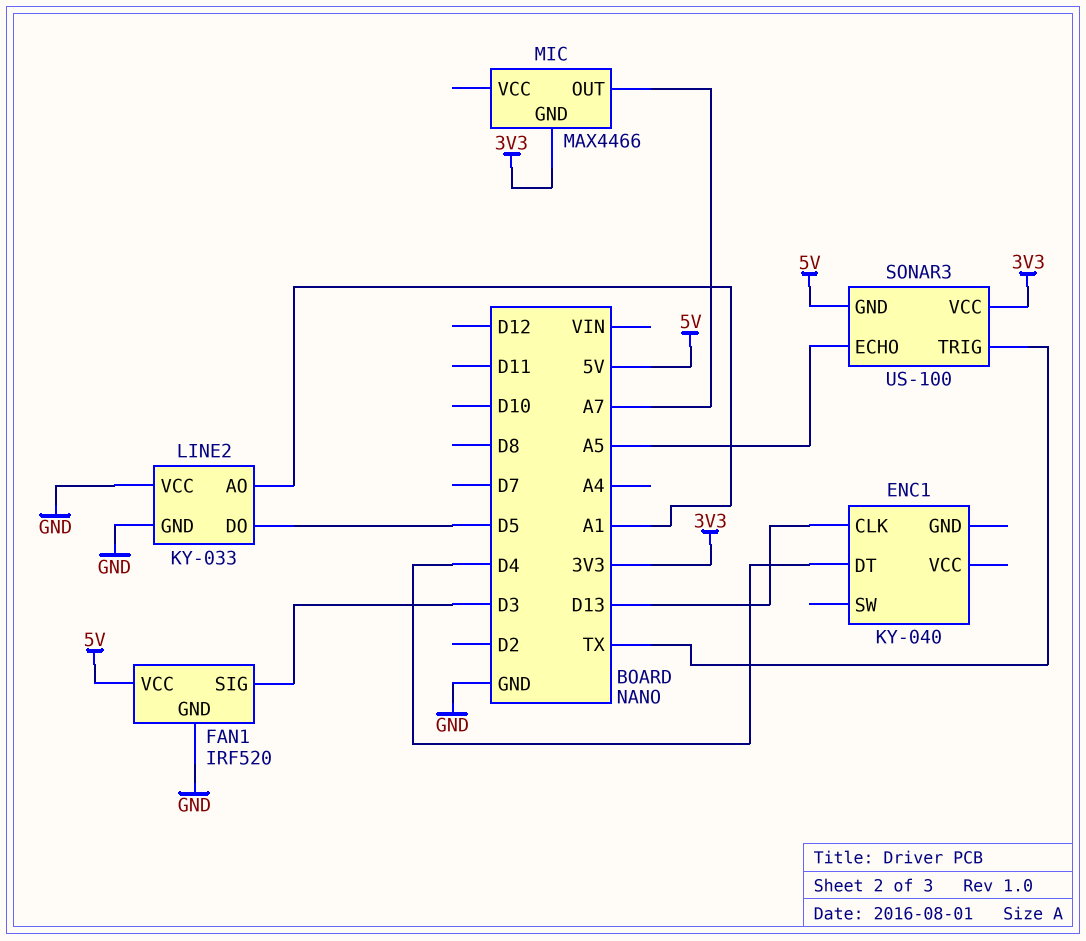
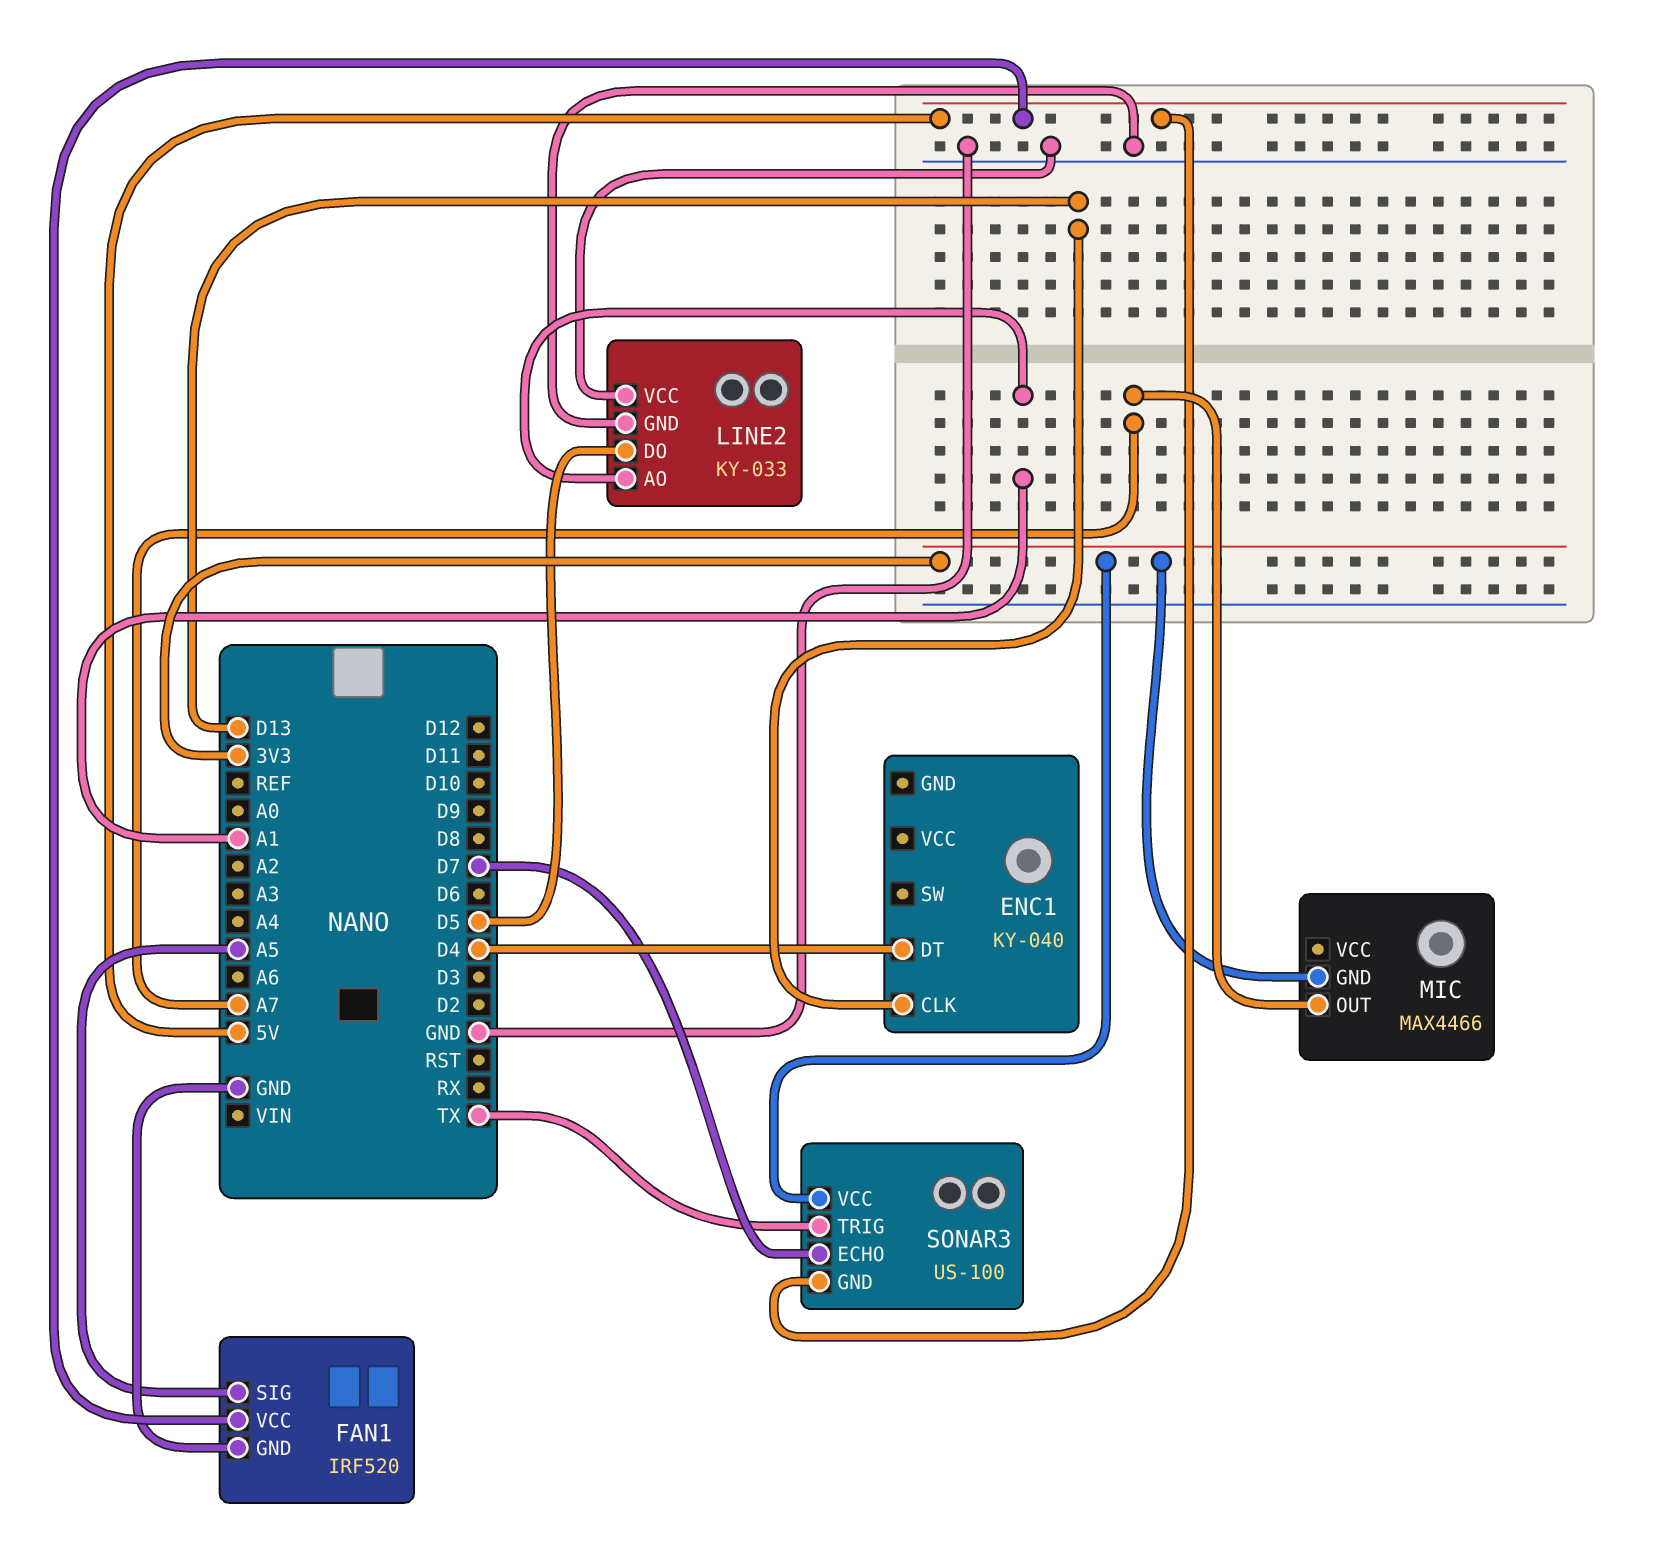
FAN1 pin SIG: D3 -> A5
SONAR3 pin ECHO: A5 -> D7

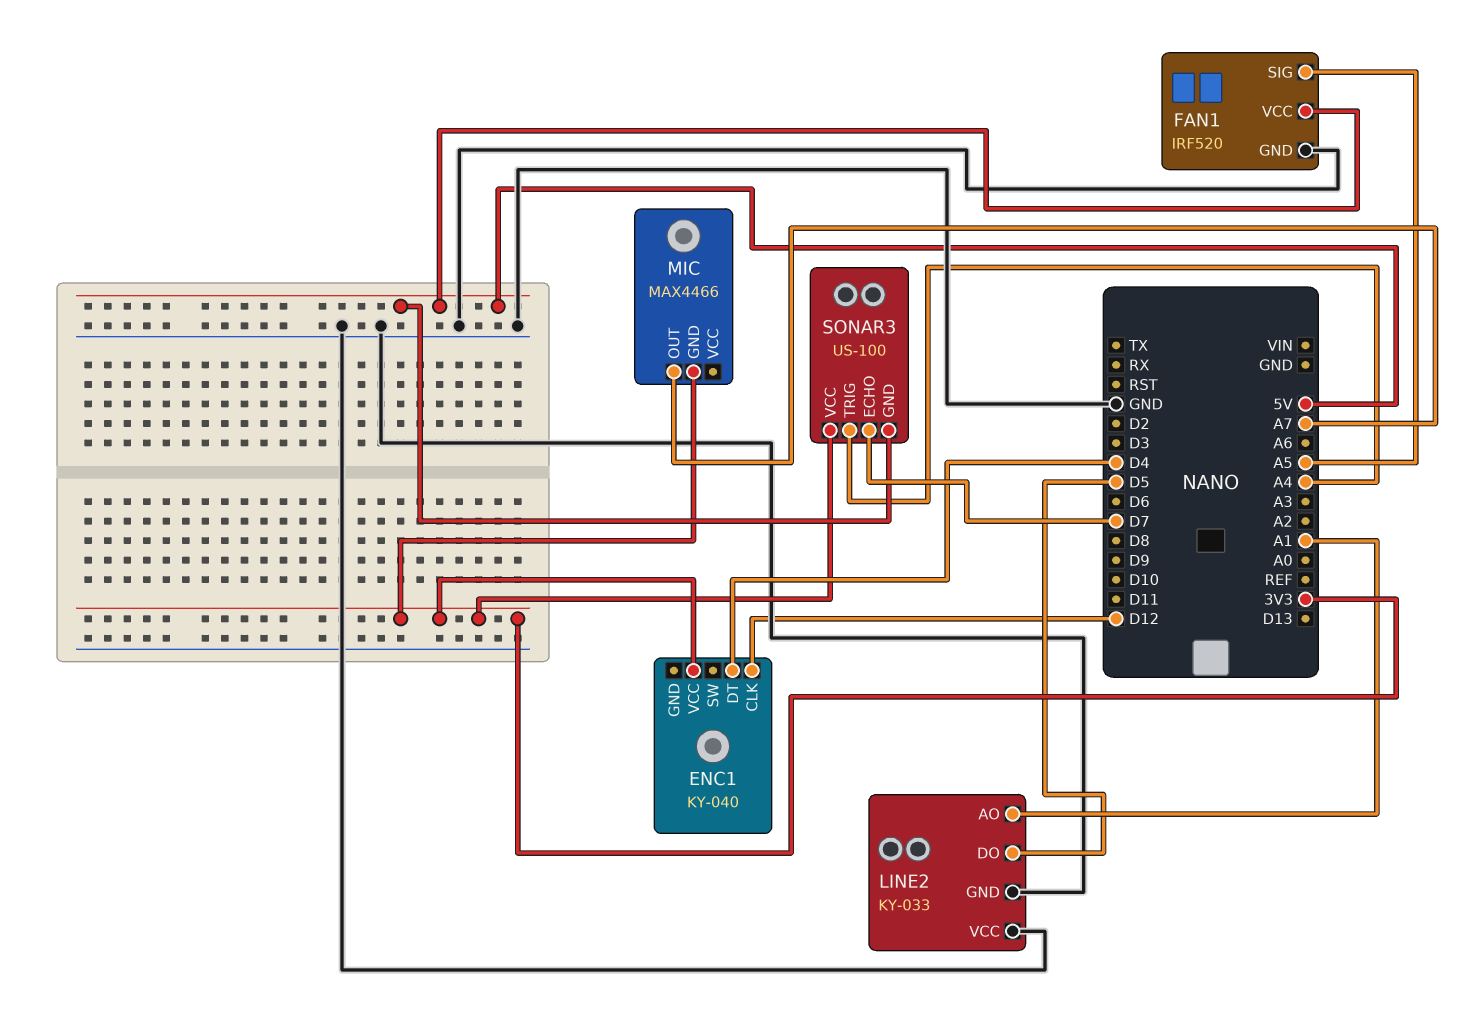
ENC1 pin CLK: D13 -> D12
ENC1 pin VCC: none -> 3V3
SONAR3 pin TRIG: TX -> A4

